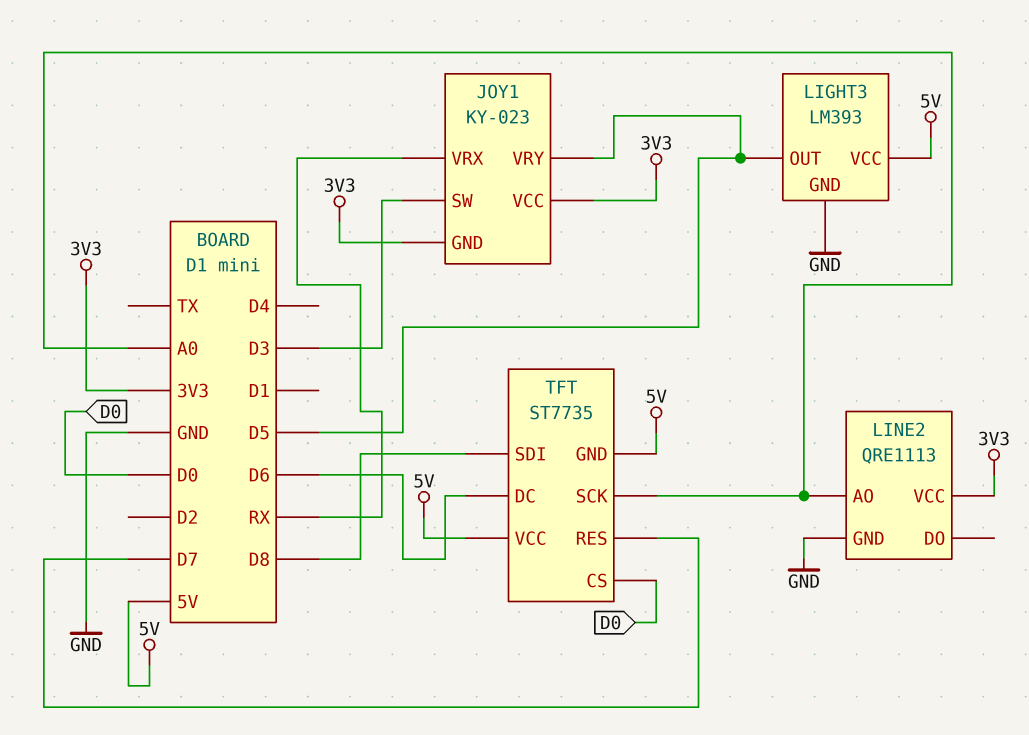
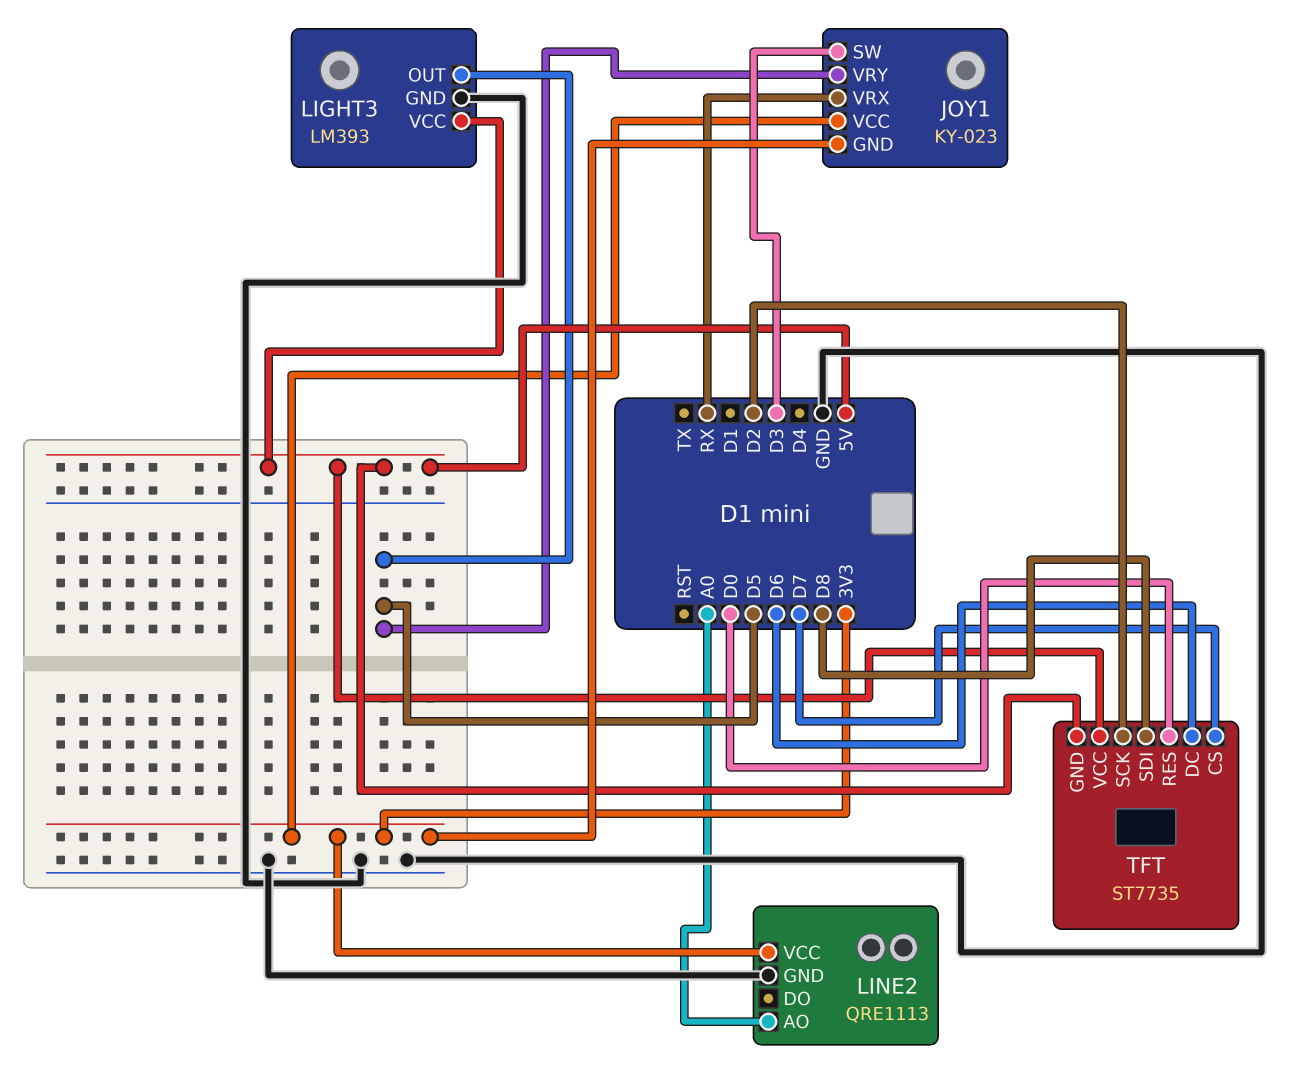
TFT pin CS: D0 -> D7
TFT pin RES: D7 -> D0
TFT pin SCK: A0 -> D2

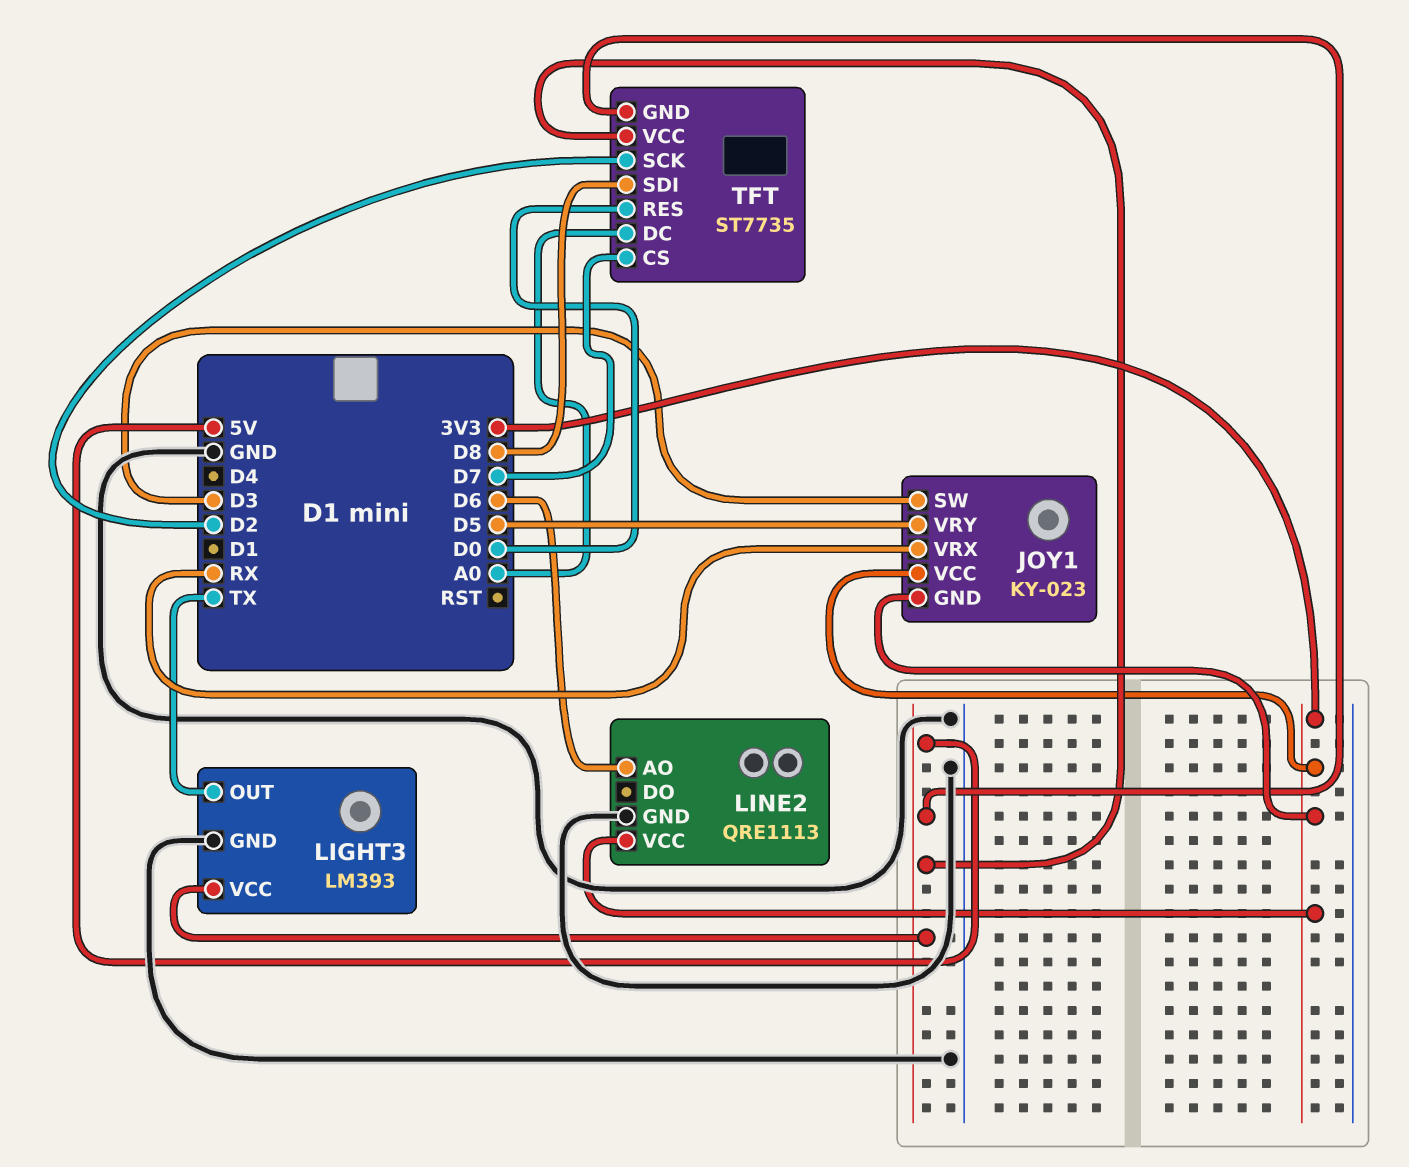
LIGHT3 pin OUT: D5 -> TX
LINE2 pin AO: A0 -> D6
TFT pin DC: D6 -> A0

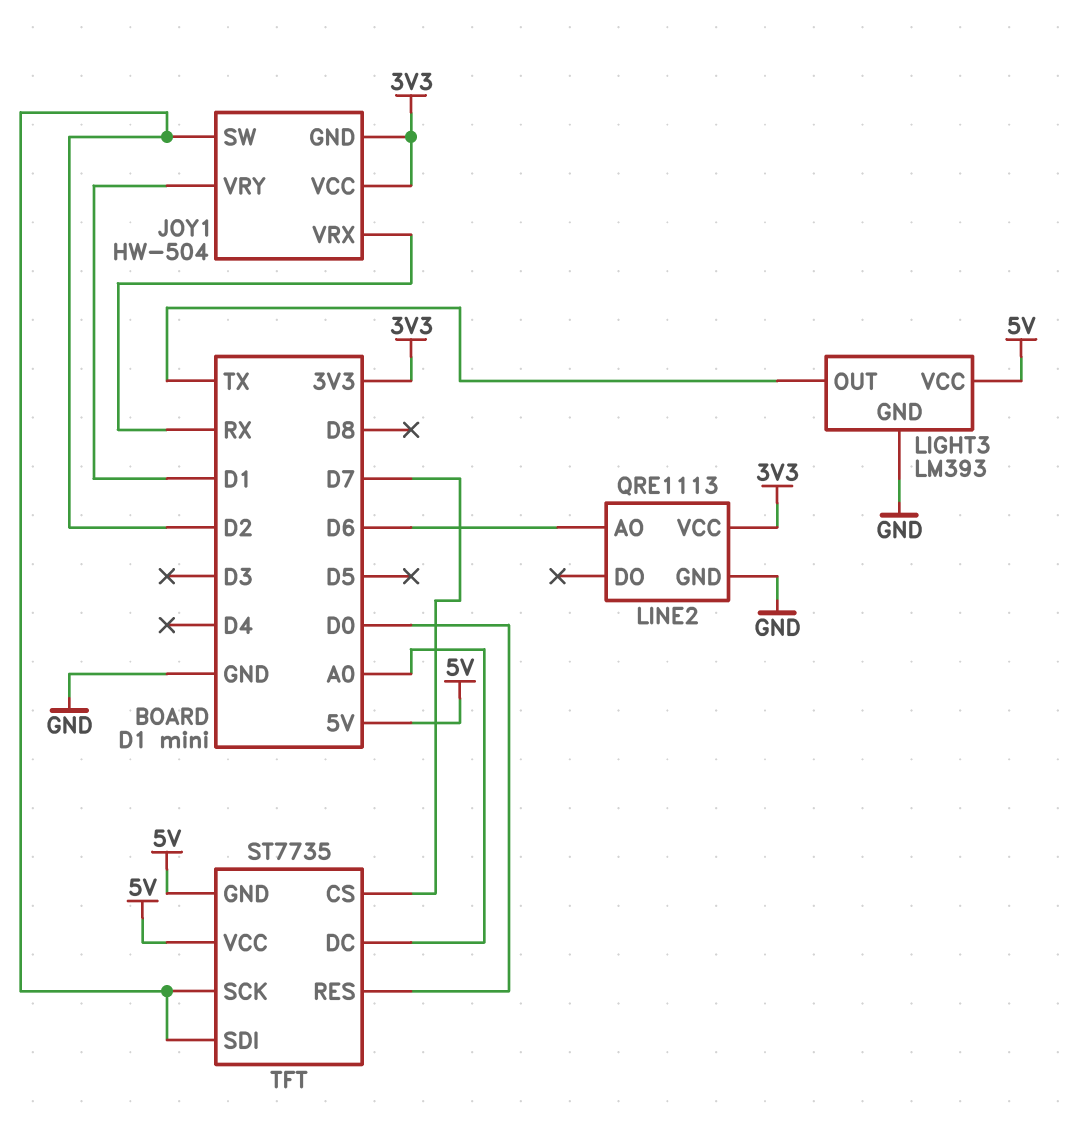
JOY1: KY-023 -> HW-504
JOY1 pin SW: D3 -> D2
JOY1 pin VRY: D5 -> D1
TFT pin SDI: D8 -> D2

